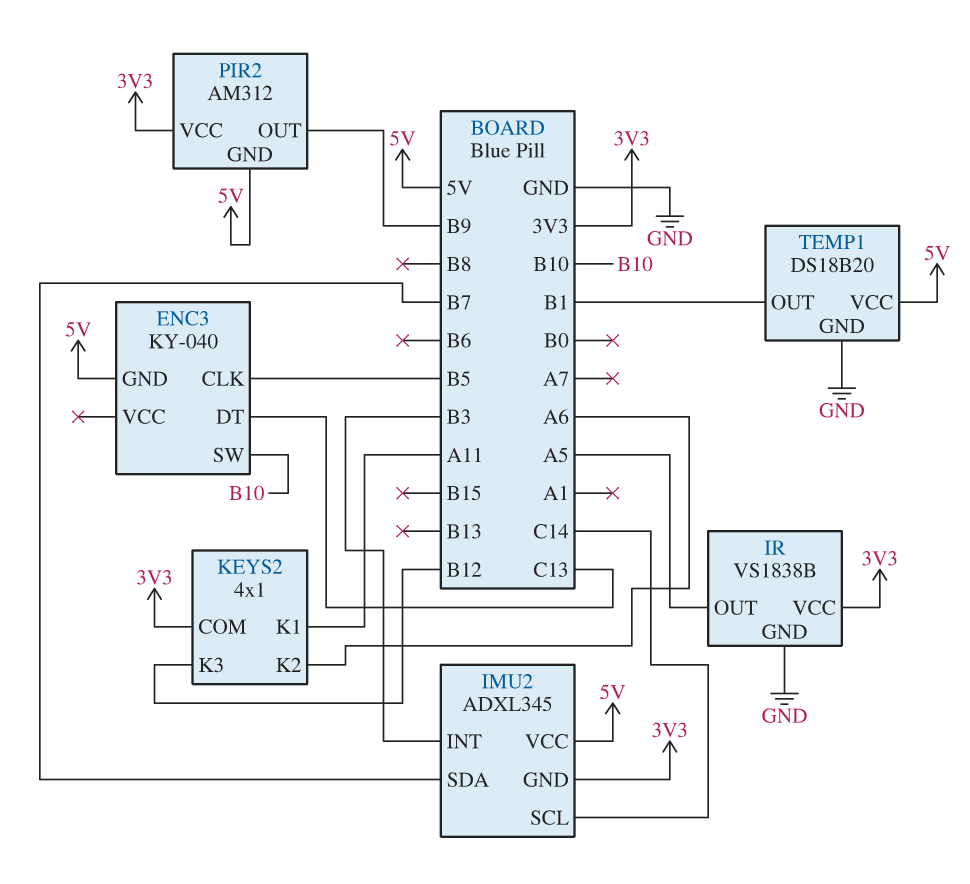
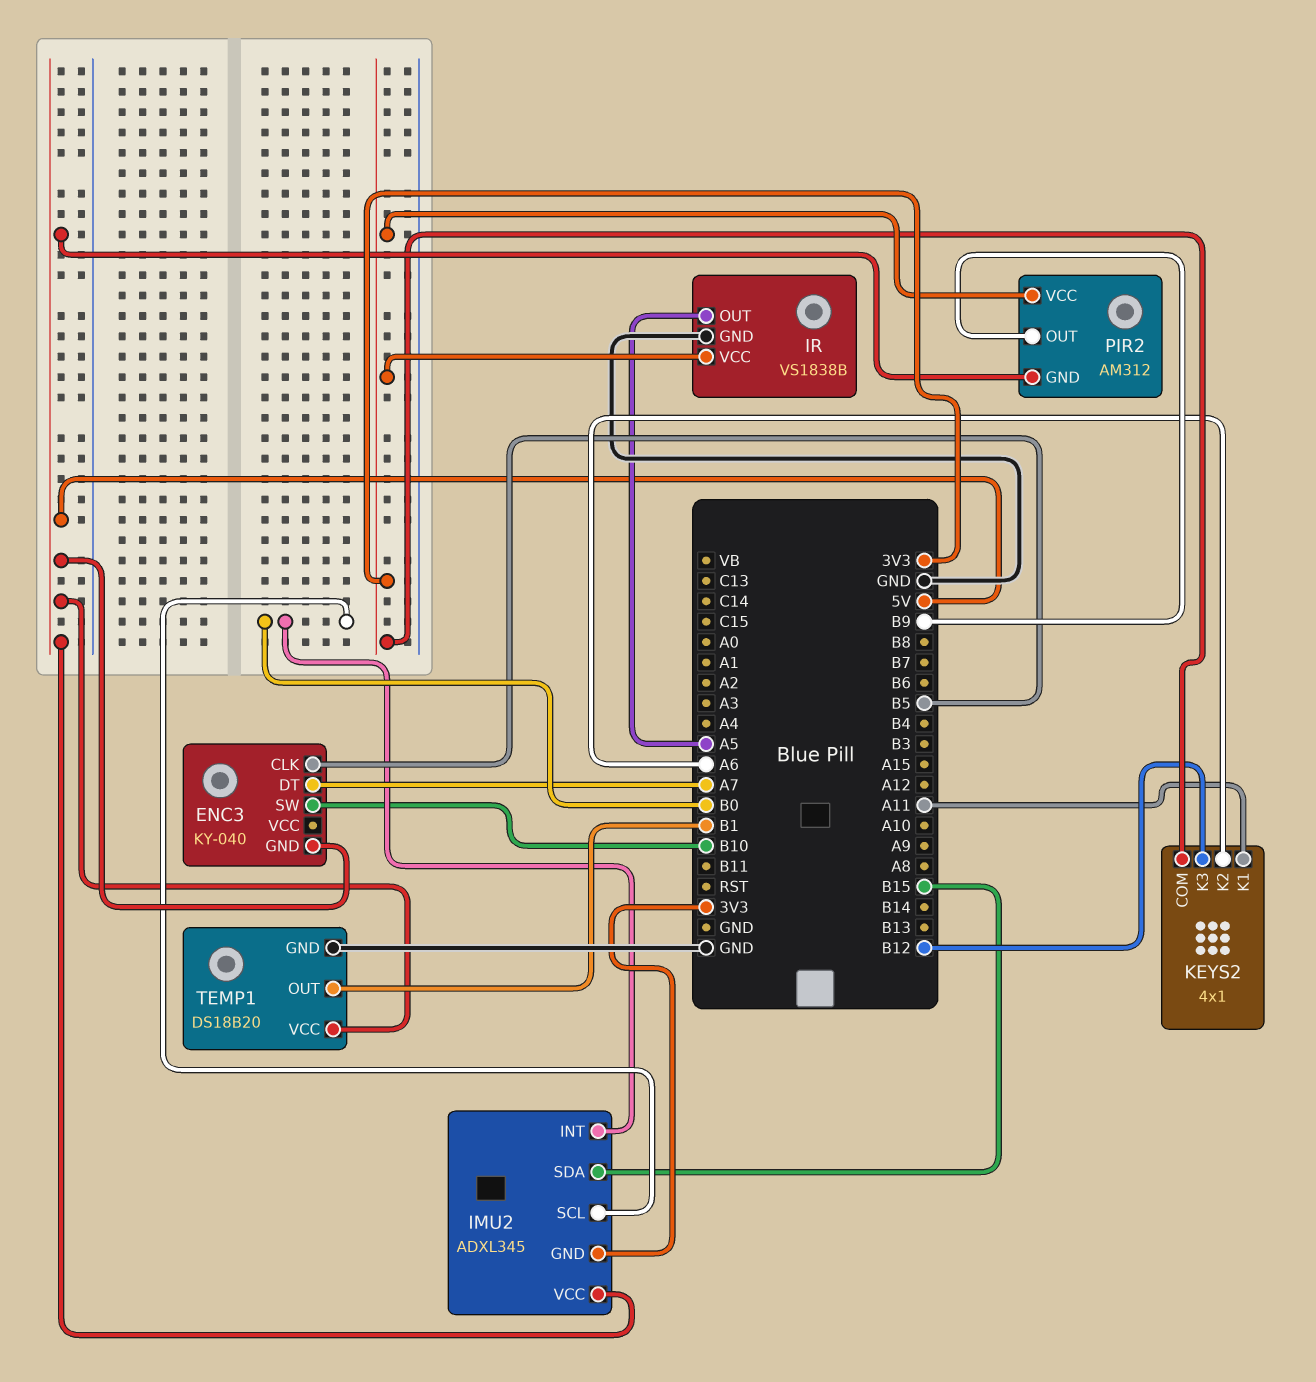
ENC3 pin DT: C13 -> A7
IMU2 pin INT: B3 -> B0
IMU2 pin SCL: C14 -> B0
IMU2 pin SDA: B7 -> B15

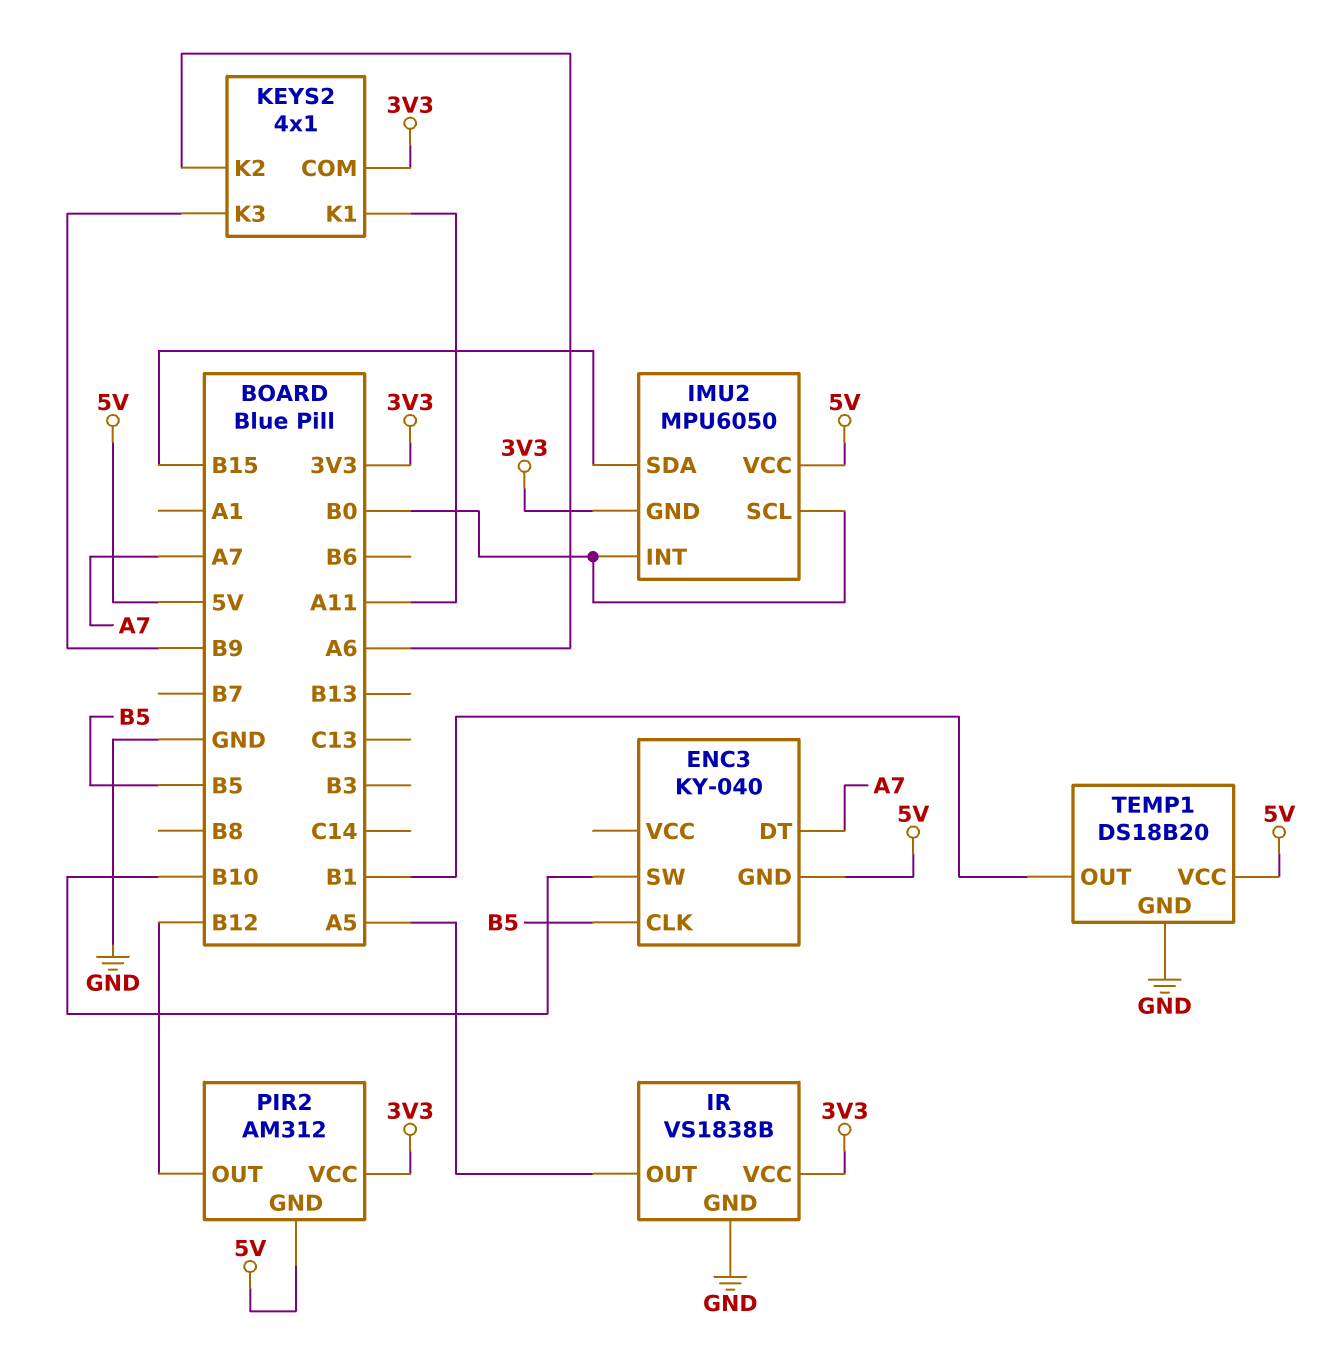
IMU2: ADXL345 -> MPU6050
KEYS2 pin K3: B12 -> B9
PIR2 pin OUT: B9 -> B12

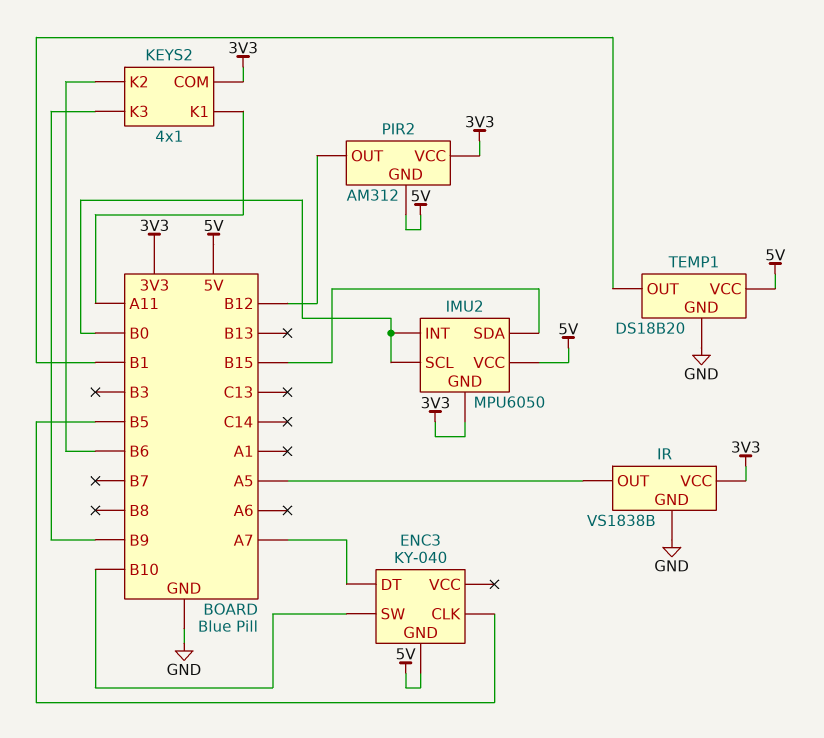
KEYS2 pin K2: A6 -> B6

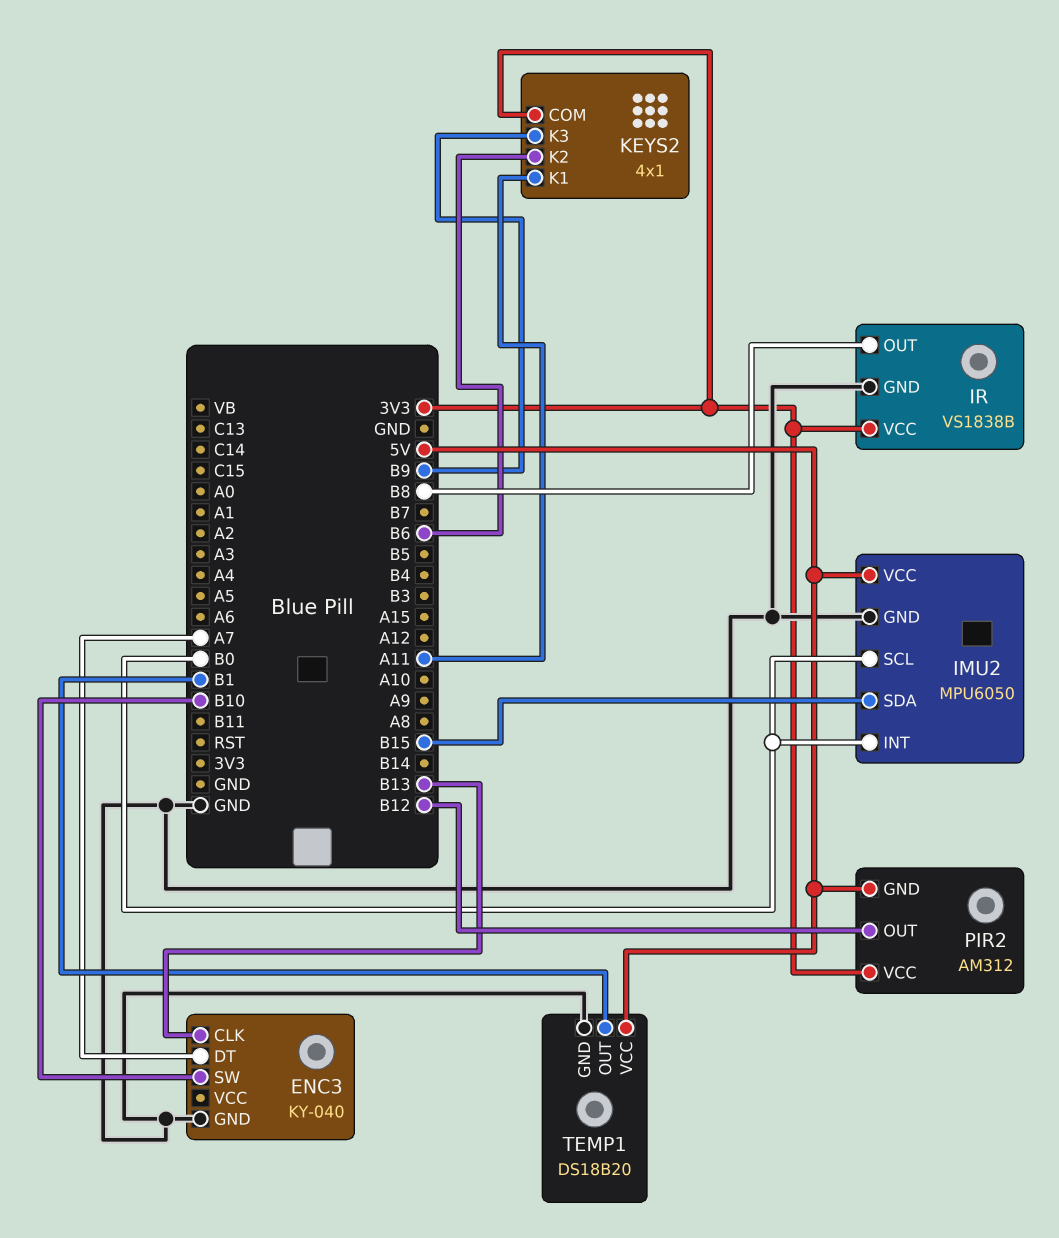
ENC3 pin CLK: B5 -> B13
ENC3 pin GND: 5V -> GND
IMU2 pin GND: 3V3 -> GND
IR pin OUT: A5 -> B8

